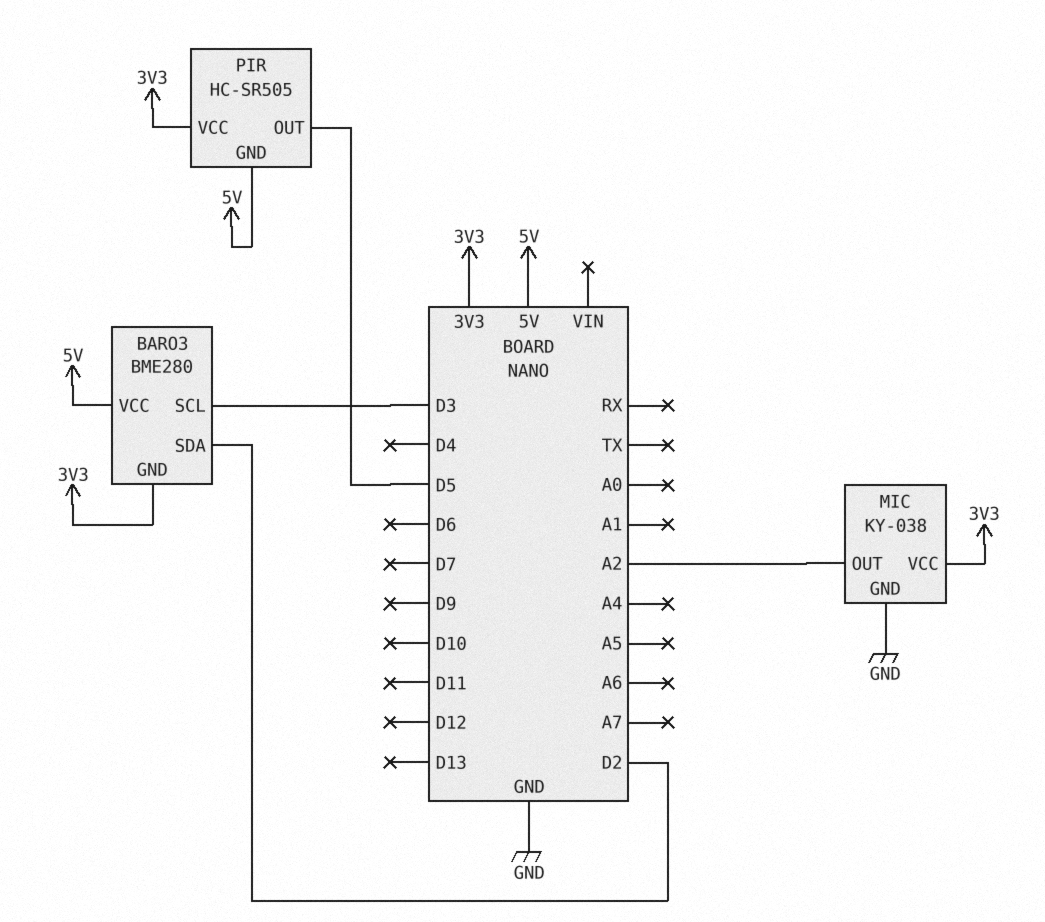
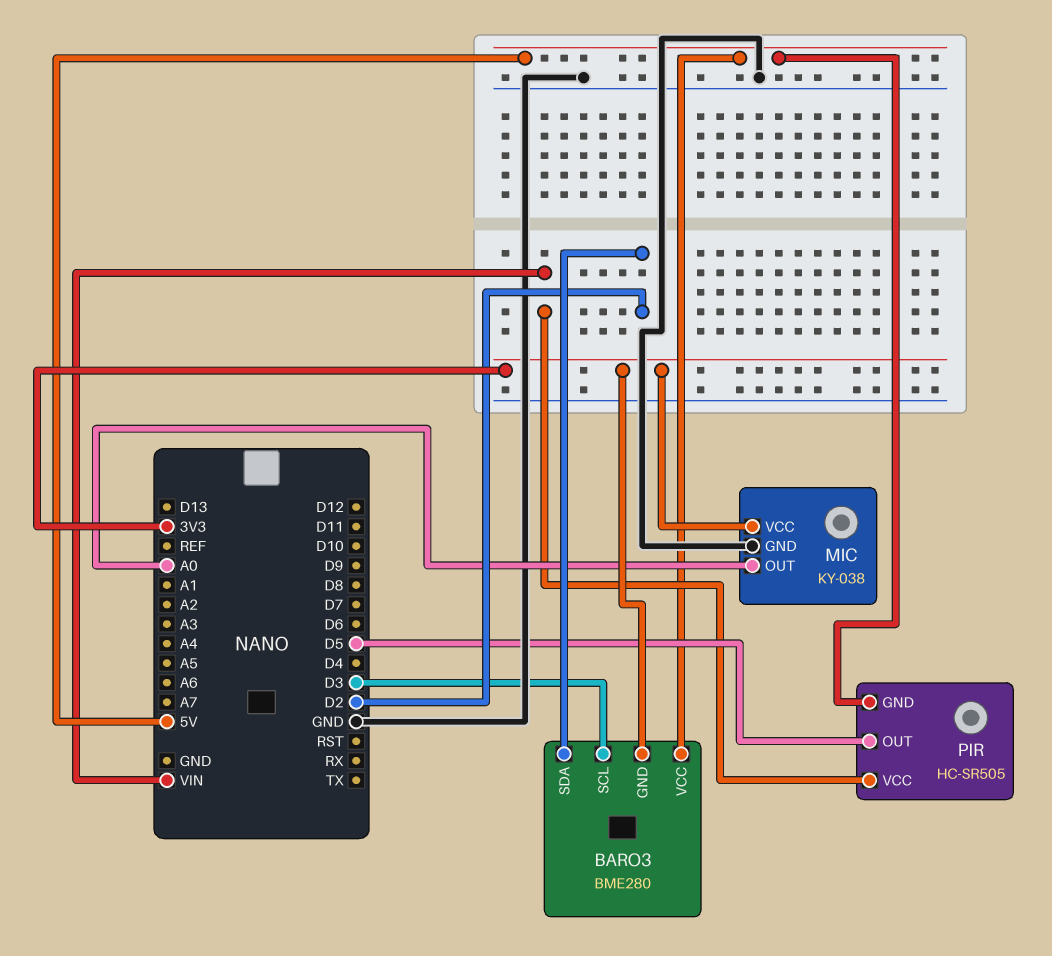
MIC pin OUT: A2 -> A0
PIR pin VCC: 3V3 -> VIN

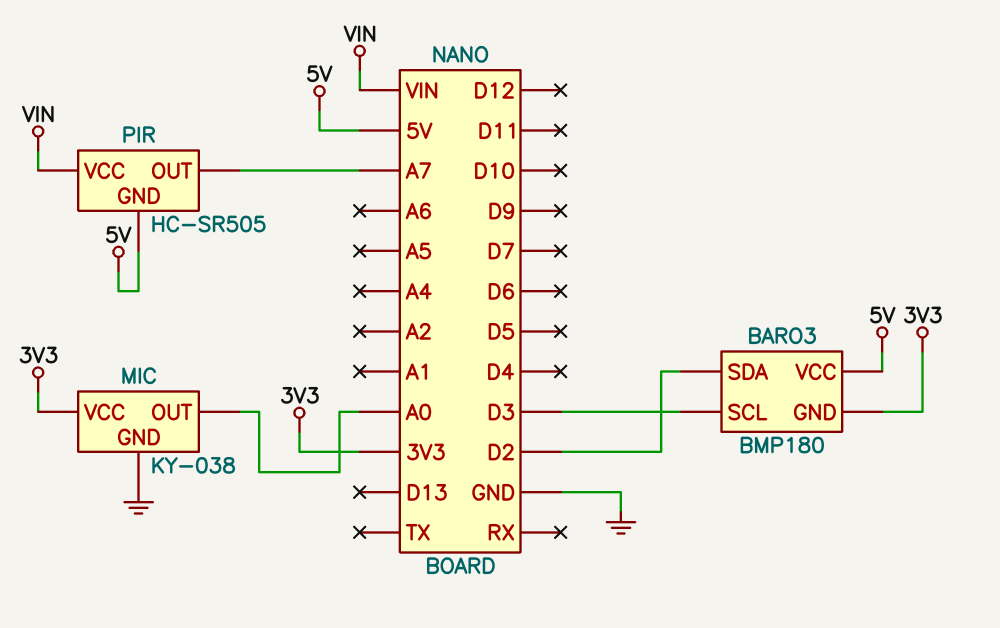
BARO3: BME280 -> BMP180
PIR pin OUT: D5 -> A7

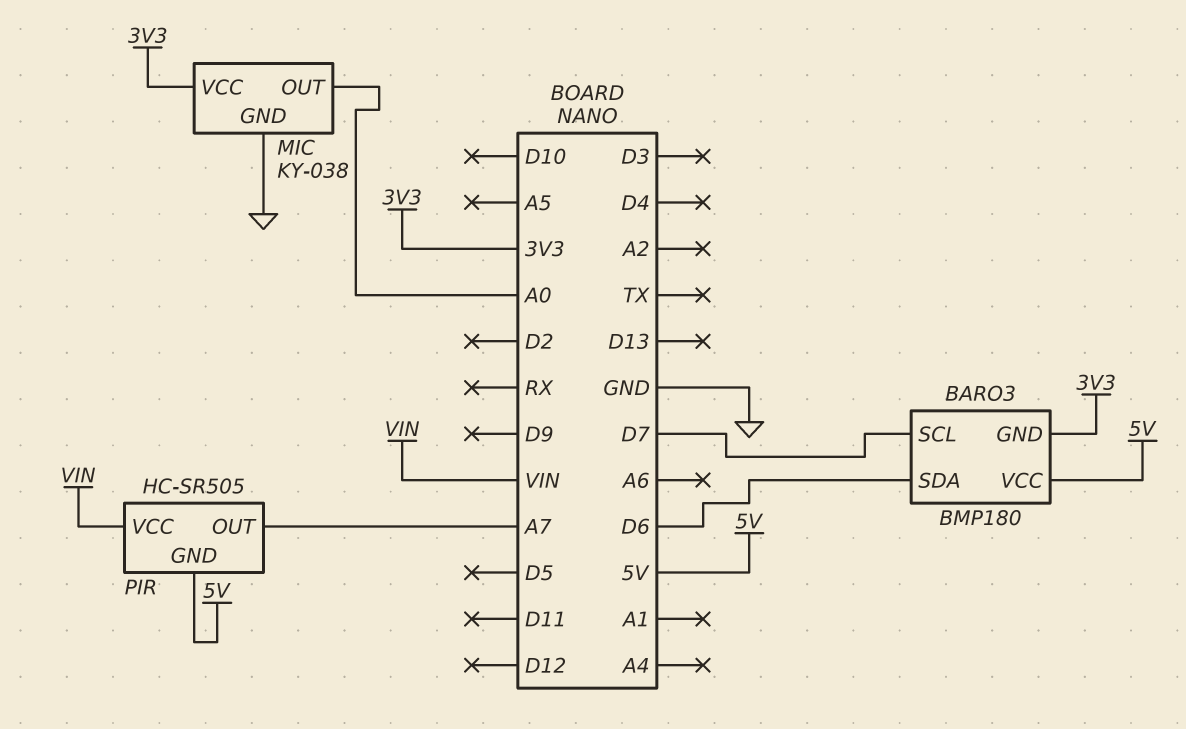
BARO3 pin SCL: D3 -> D7
BARO3 pin SDA: D2 -> D6

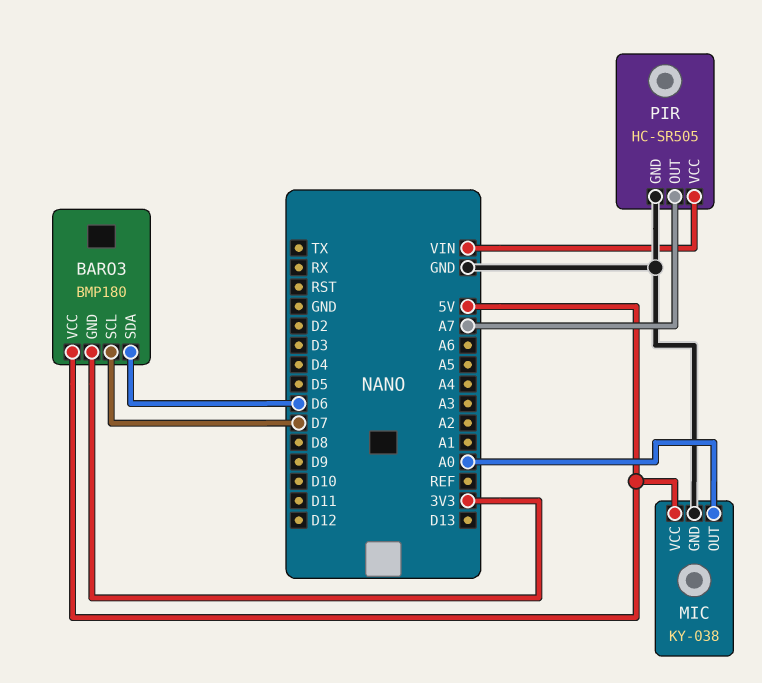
MIC pin VCC: 3V3 -> 5V
PIR pin GND: 5V -> GND

